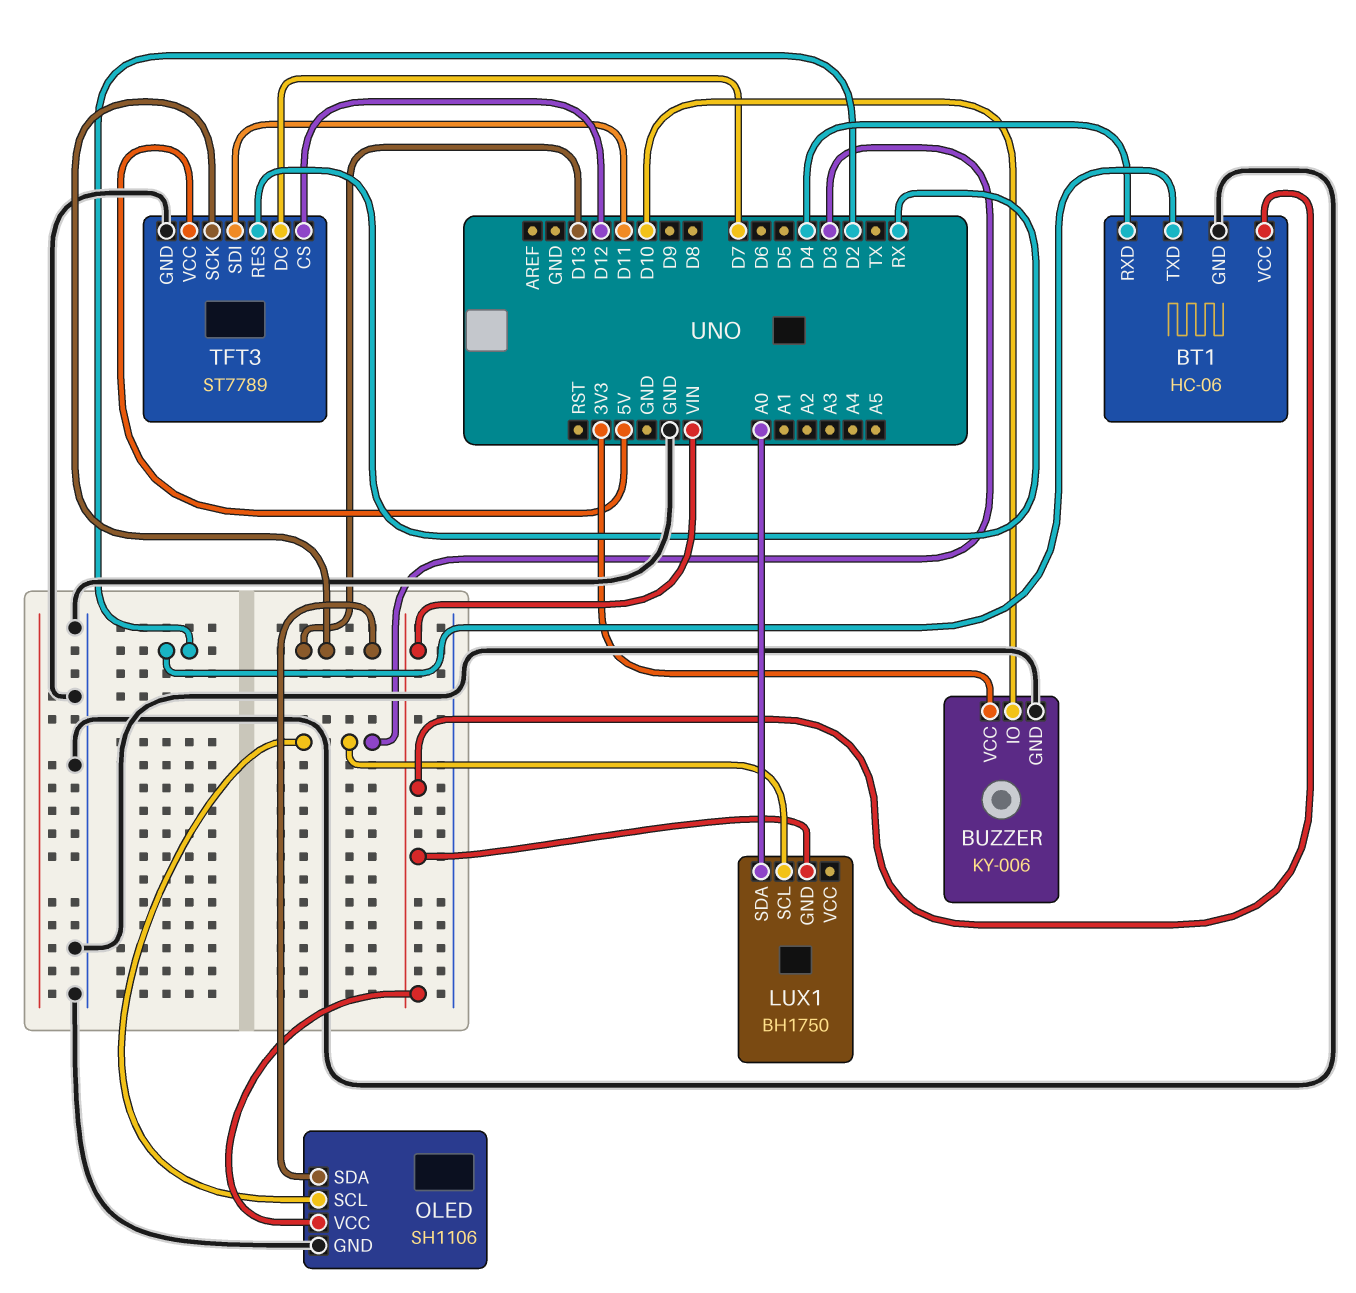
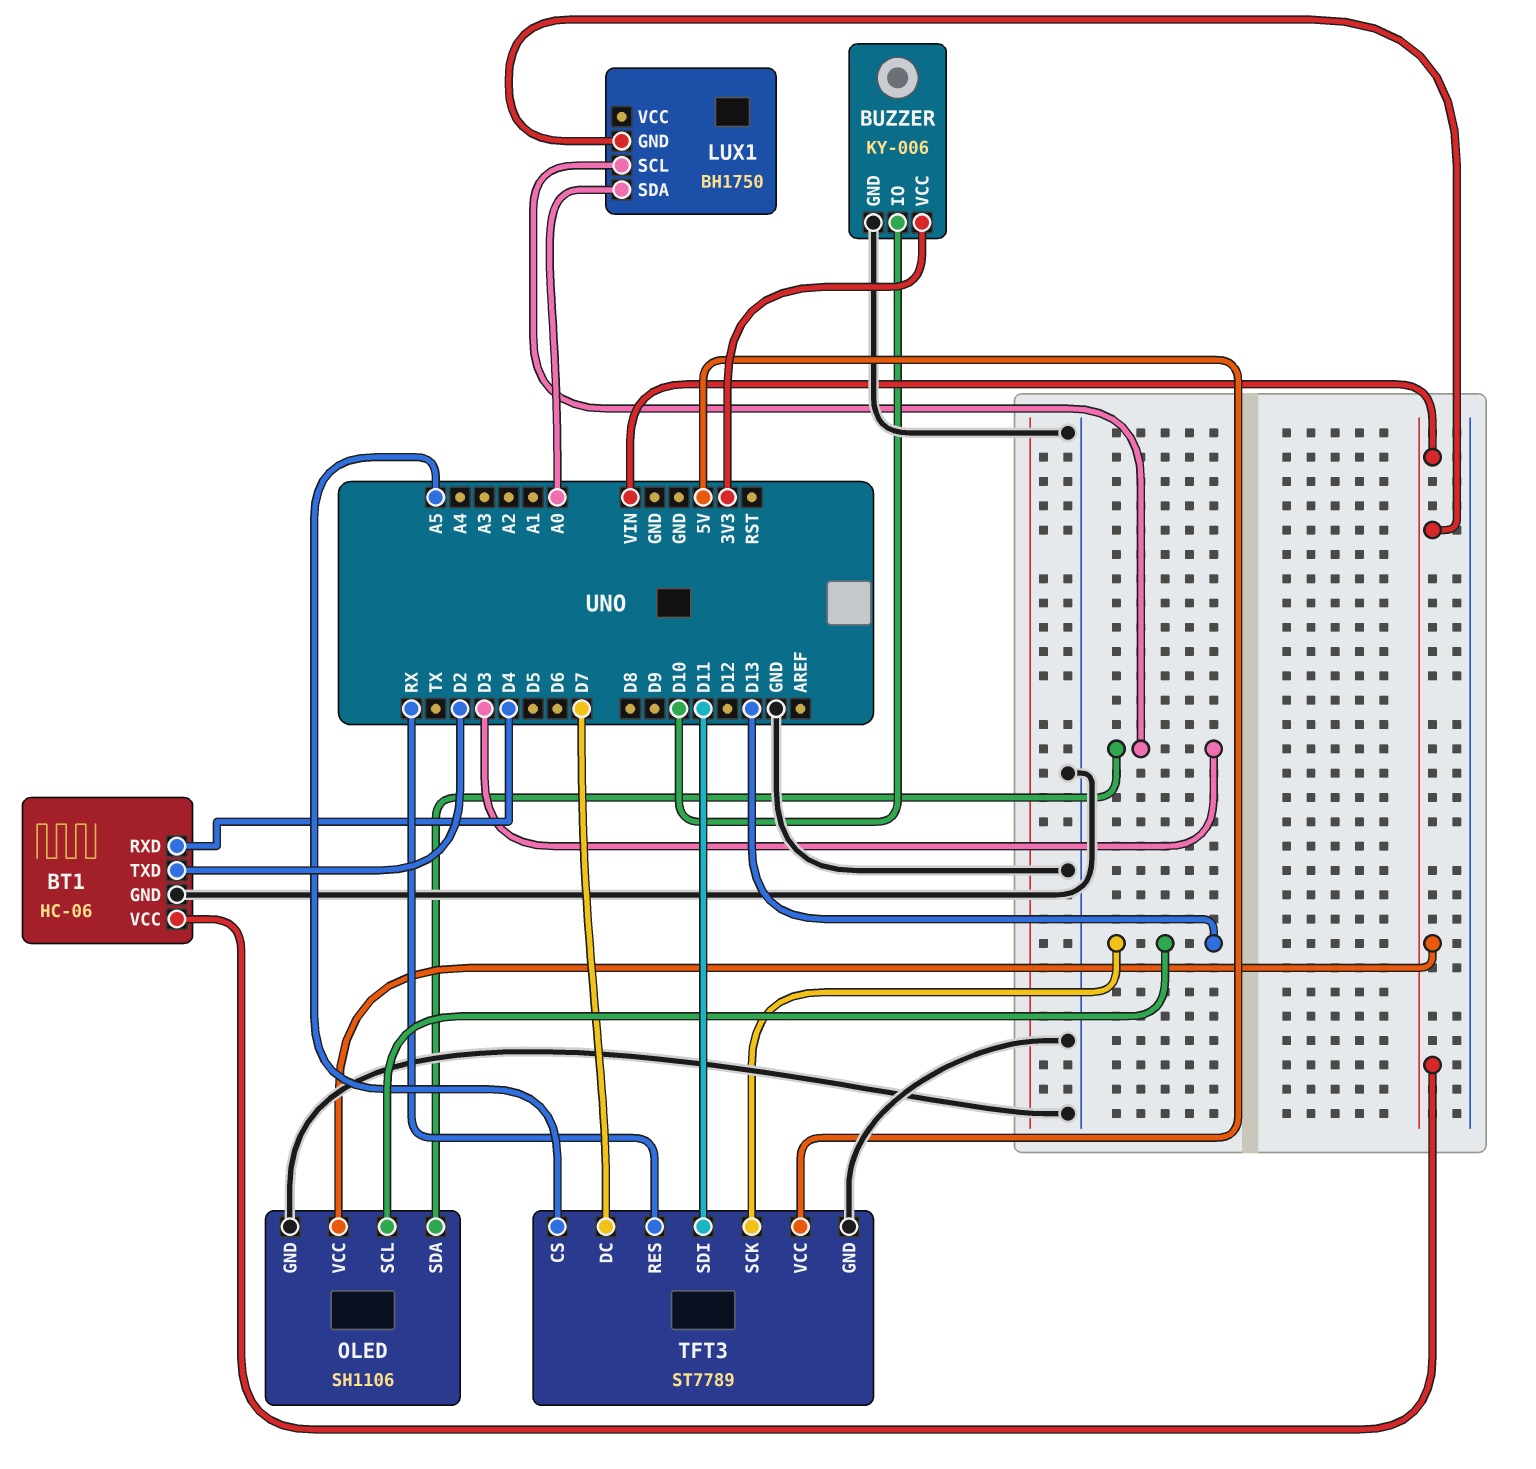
OLED pin SCL: D3 -> D13
OLED pin SDA: D13 -> D3
TFT3 pin CS: D12 -> A5

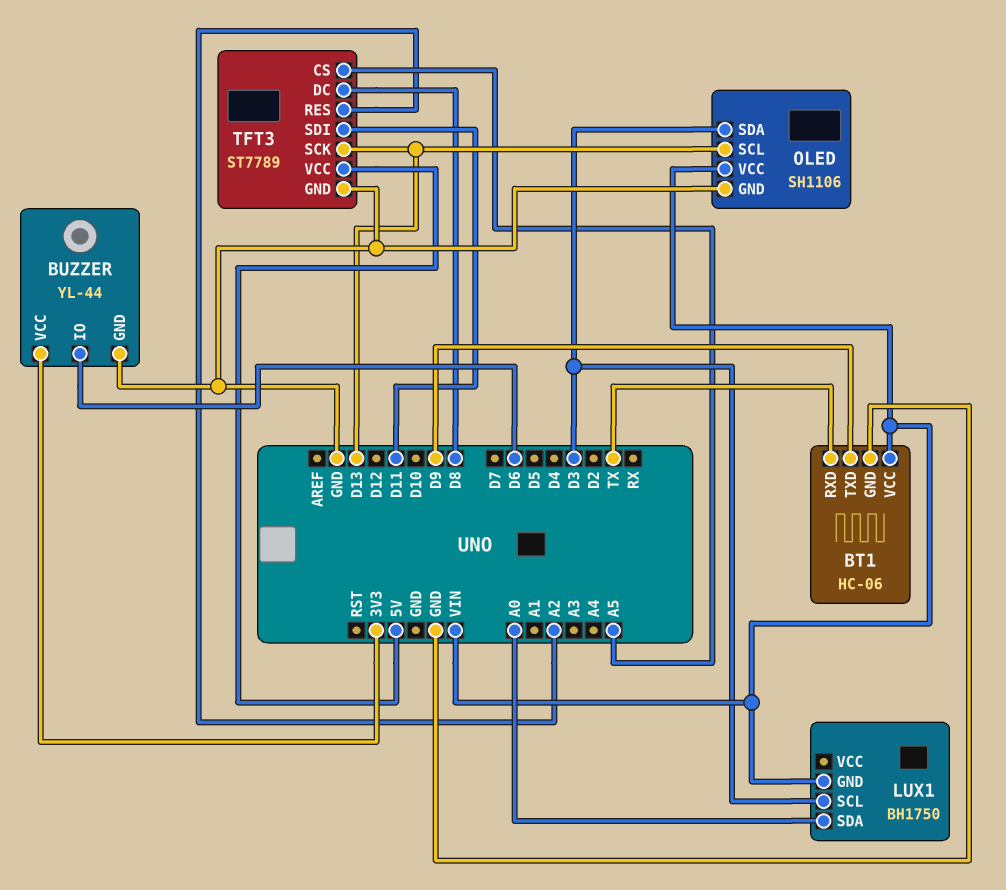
BT1 pin RXD: D4 -> TX
BT1 pin TXD: D2 -> D9
BUZZER: KY-006 -> YL-44
BUZZER pin IO: D10 -> D6
TFT3 pin DC: D7 -> D8
TFT3 pin RES: RX -> A2

